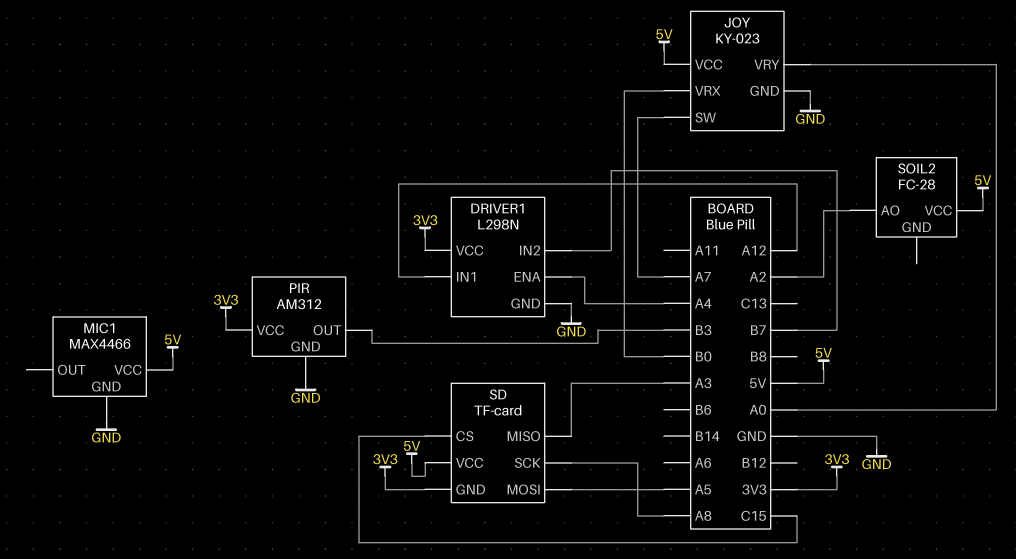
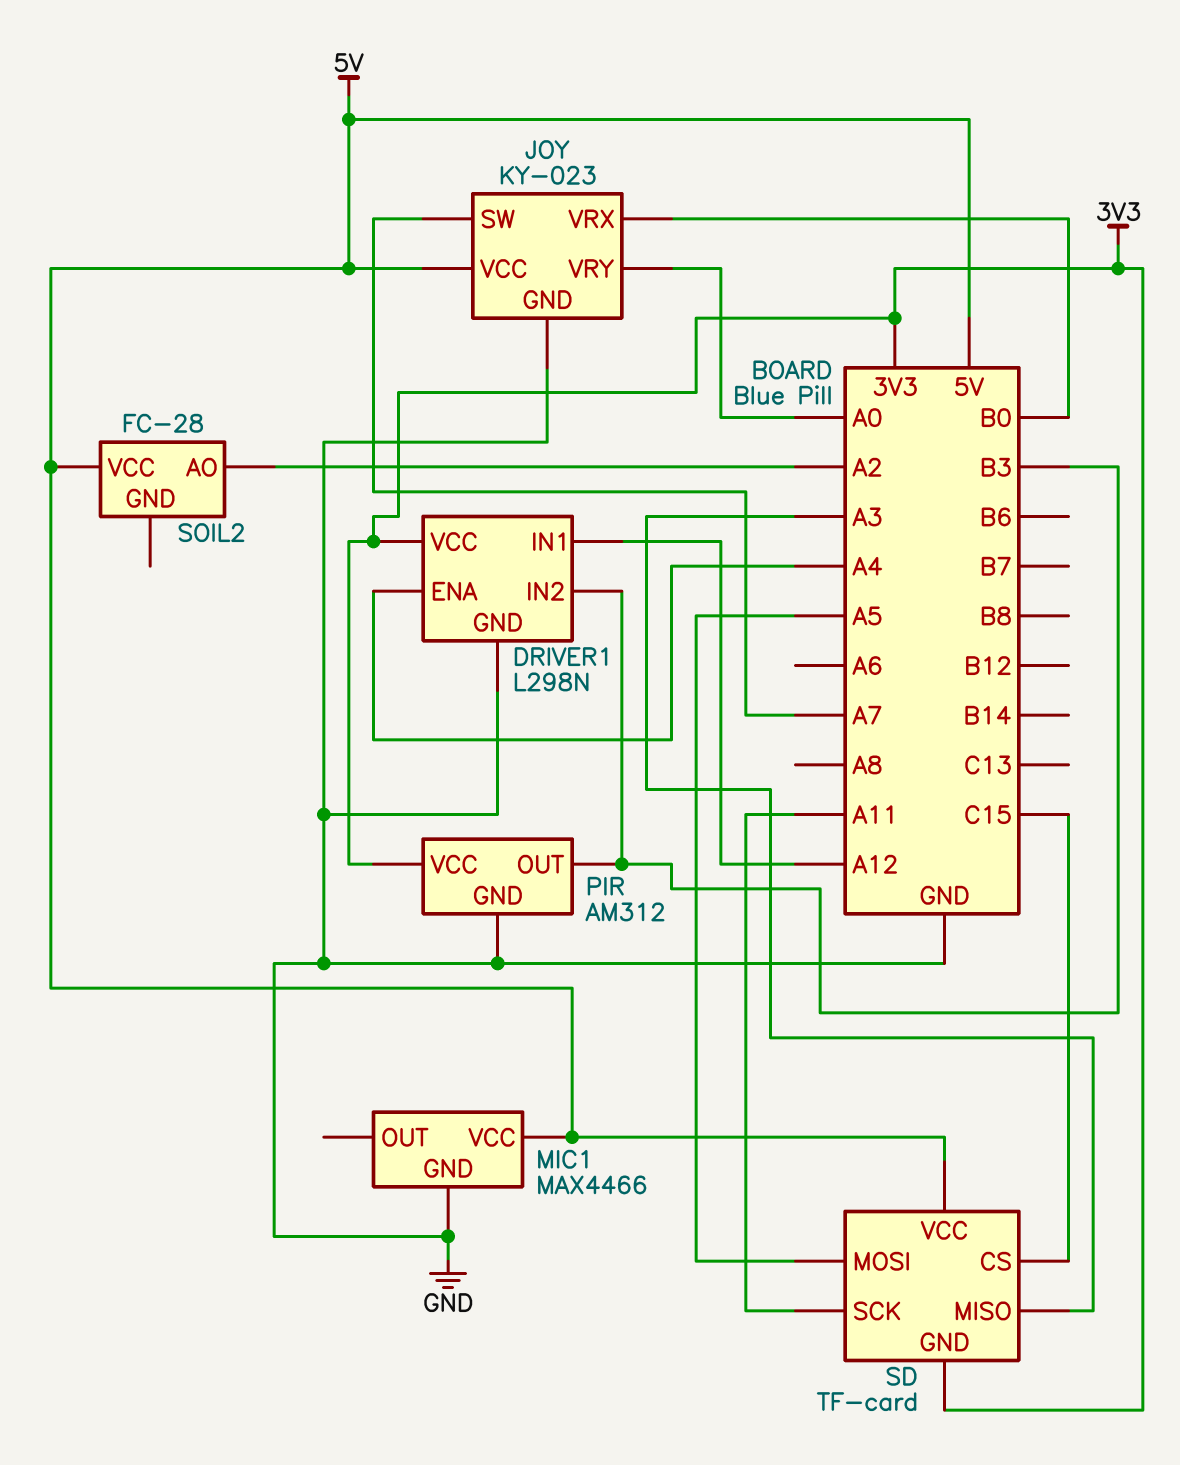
DRIVER1 pin IN2: B7 -> B3
SD pin SCK: A8 -> A11

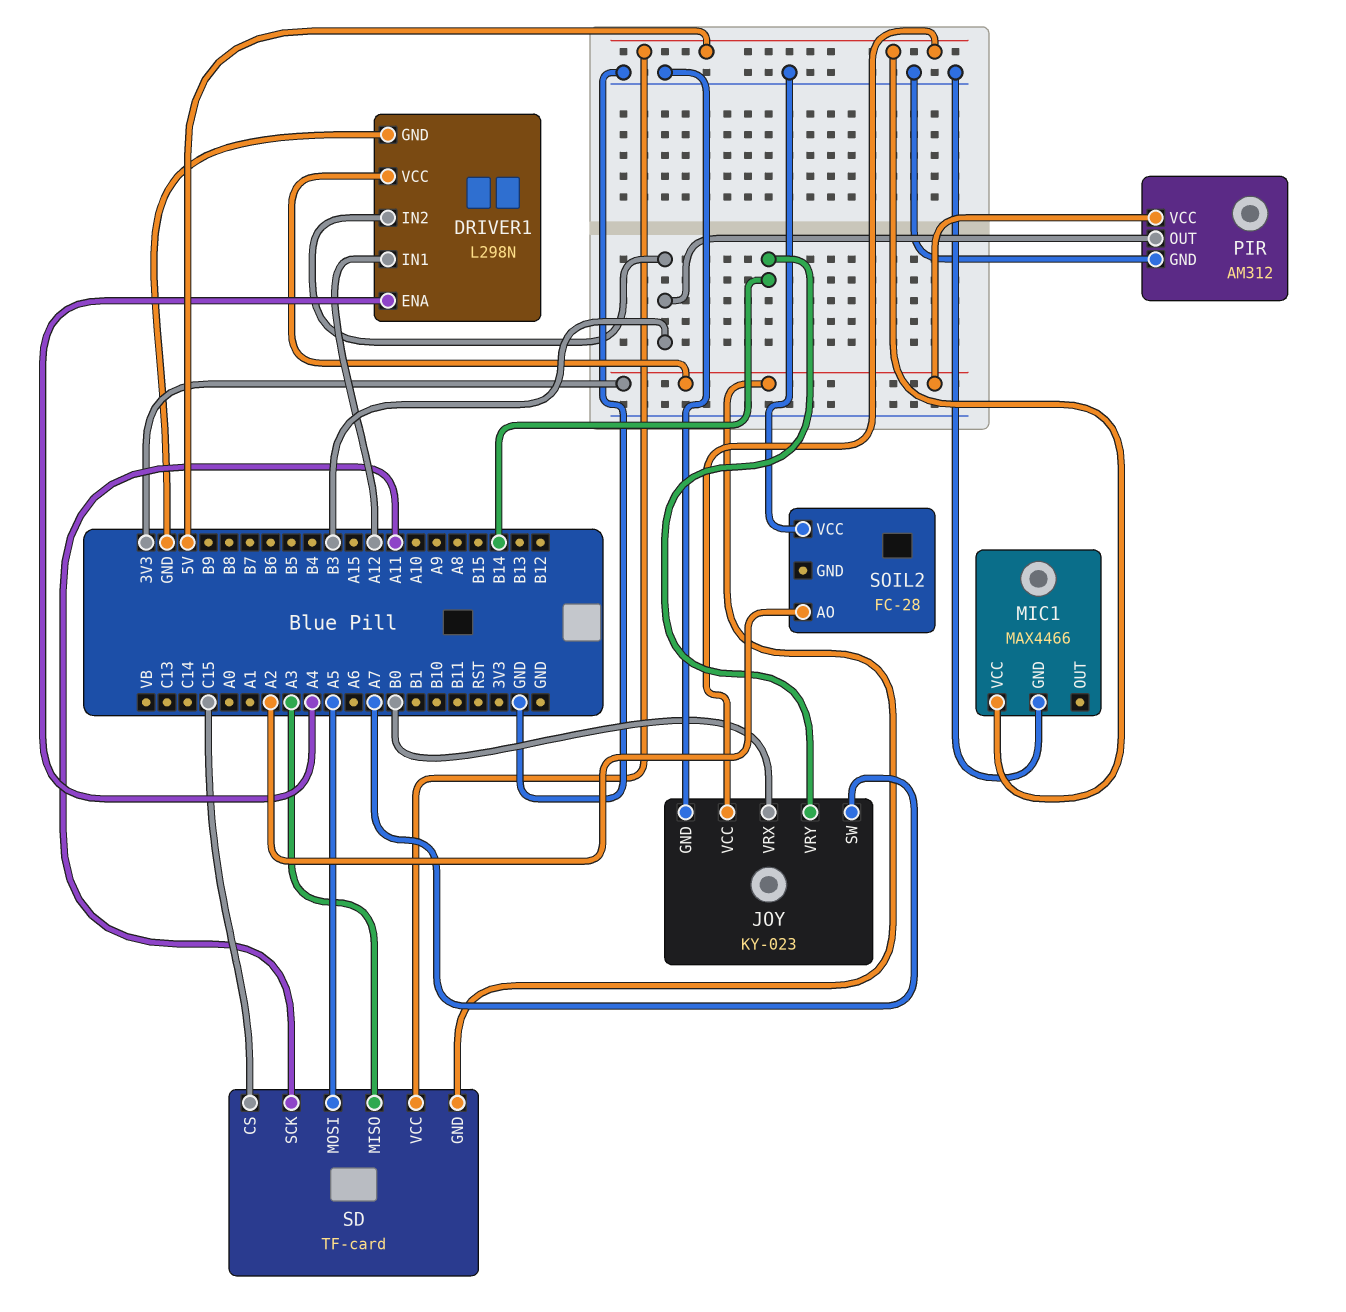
JOY pin VRY: A0 -> B14
SOIL2 pin VCC: 5V -> GND

